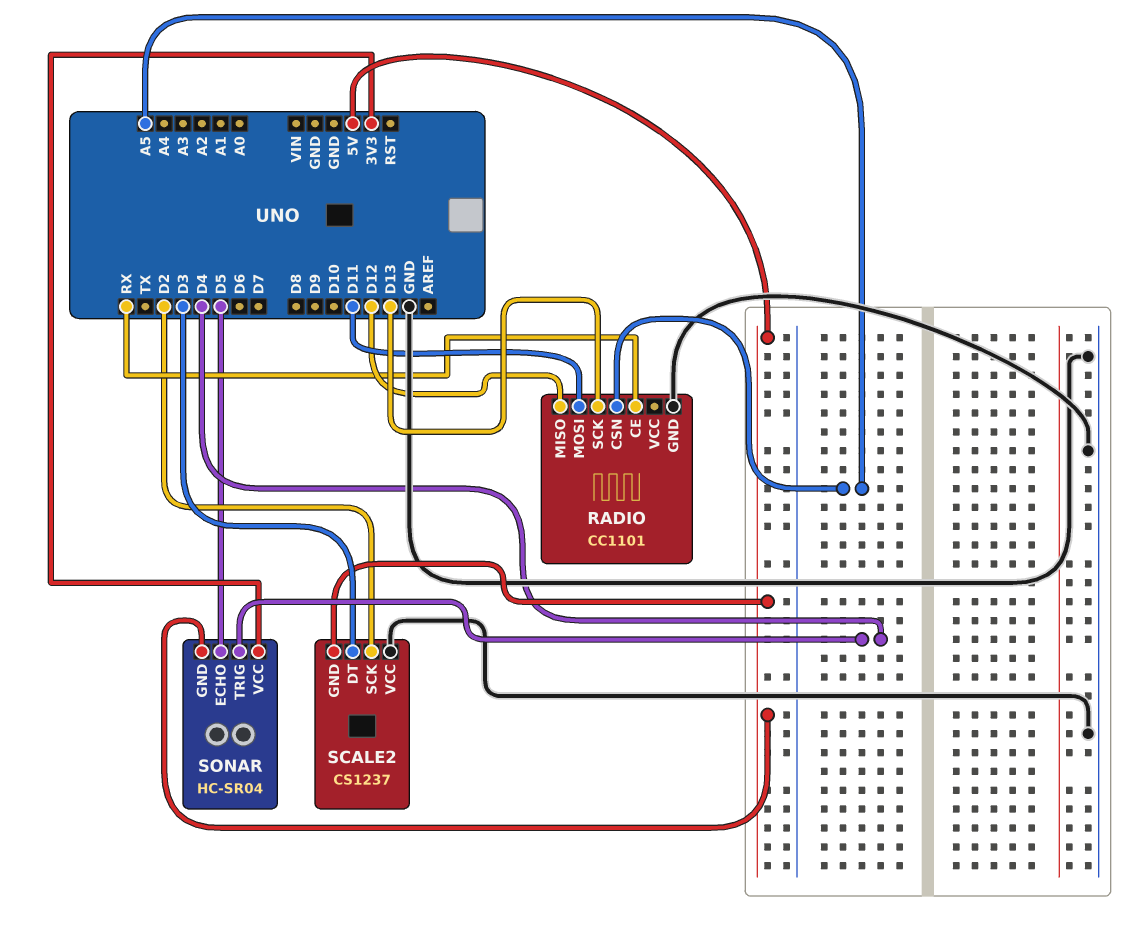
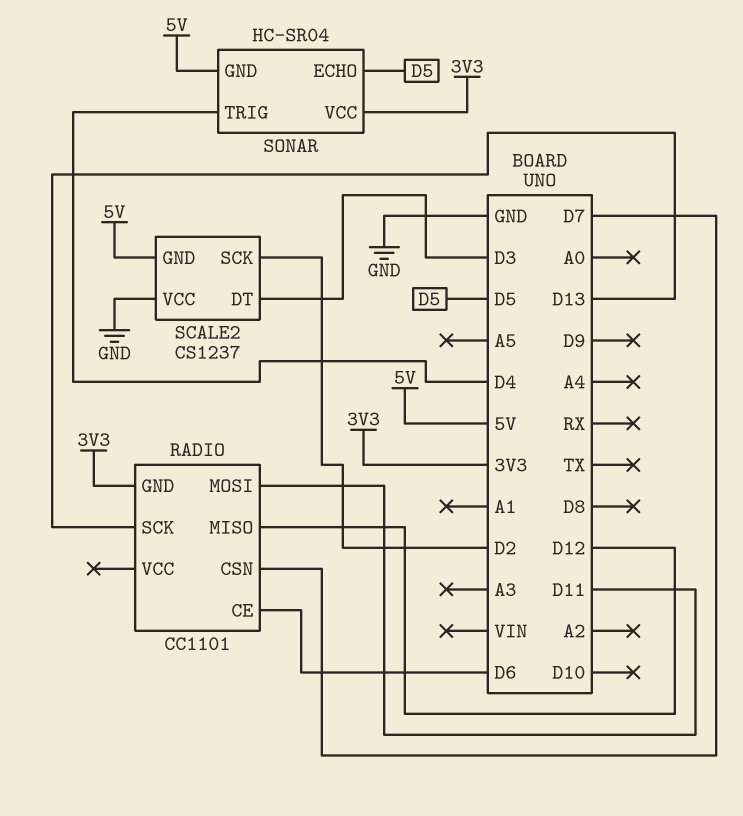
RADIO pin CE: RX -> D6
RADIO pin CSN: A5 -> D7
RADIO pin GND: GND -> 3V3

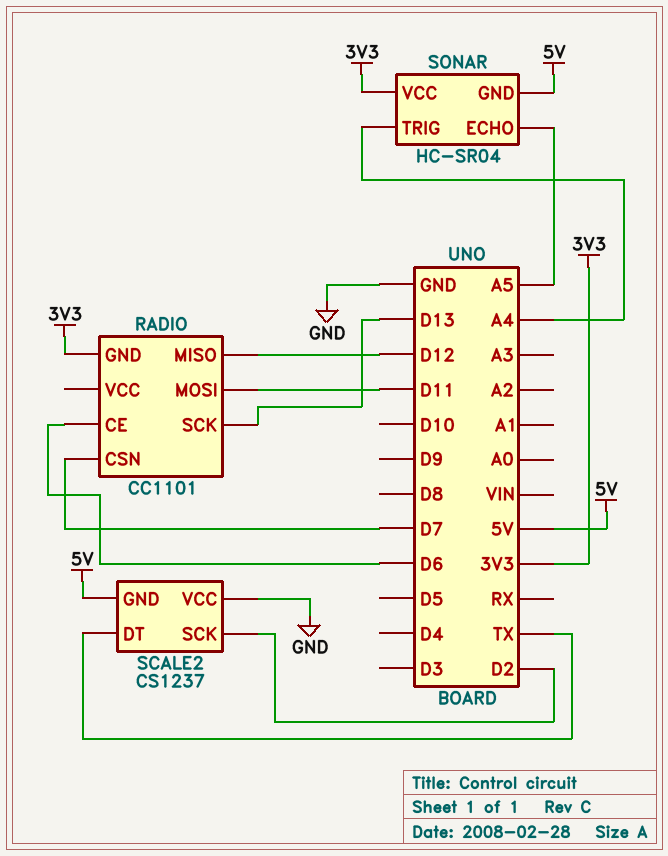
SCALE2 pin DT: D3 -> TX
SONAR pin ECHO: D5 -> A5
SONAR pin TRIG: D4 -> A4

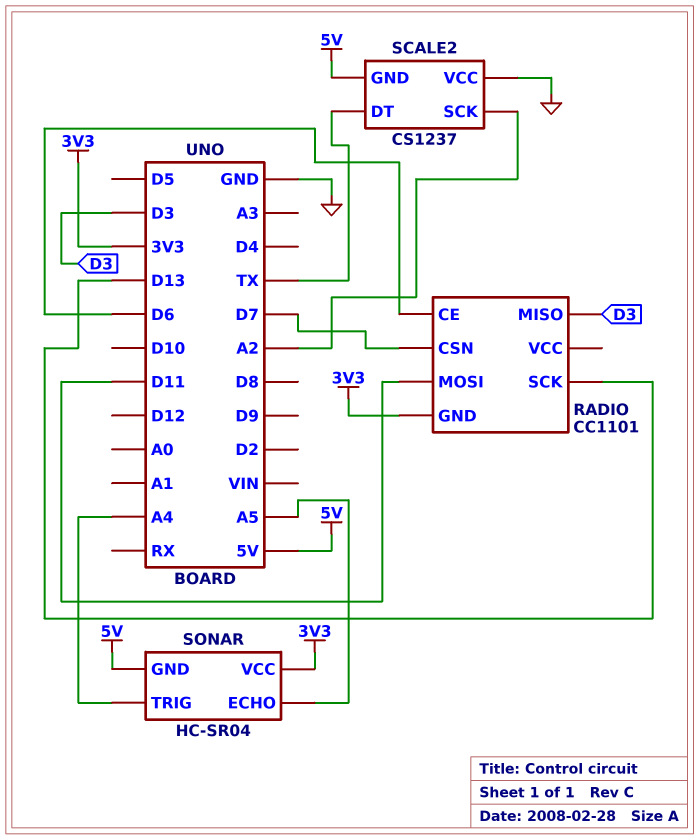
RADIO pin MISO: D12 -> D3
SCALE2 pin SCK: D2 -> A2

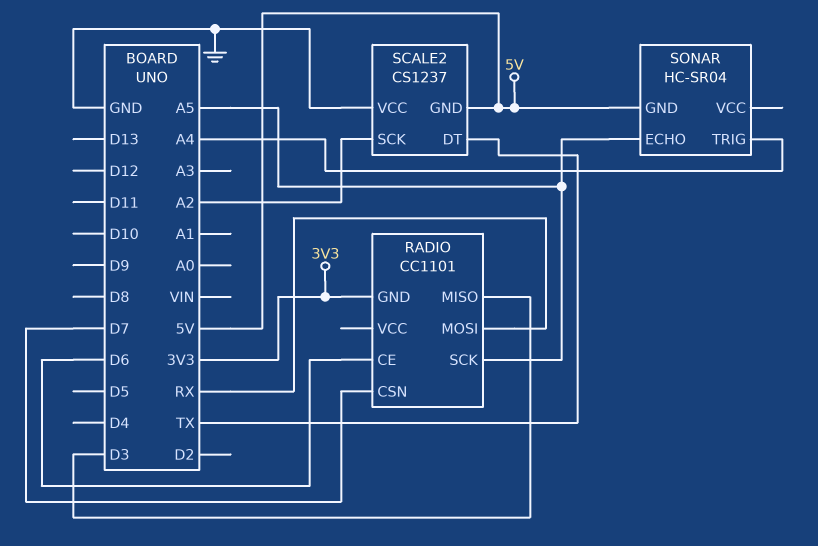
RADIO pin MOSI: D11 -> RX
RADIO pin SCK: D13 -> A5
SONAR pin VCC: 3V3 -> none

